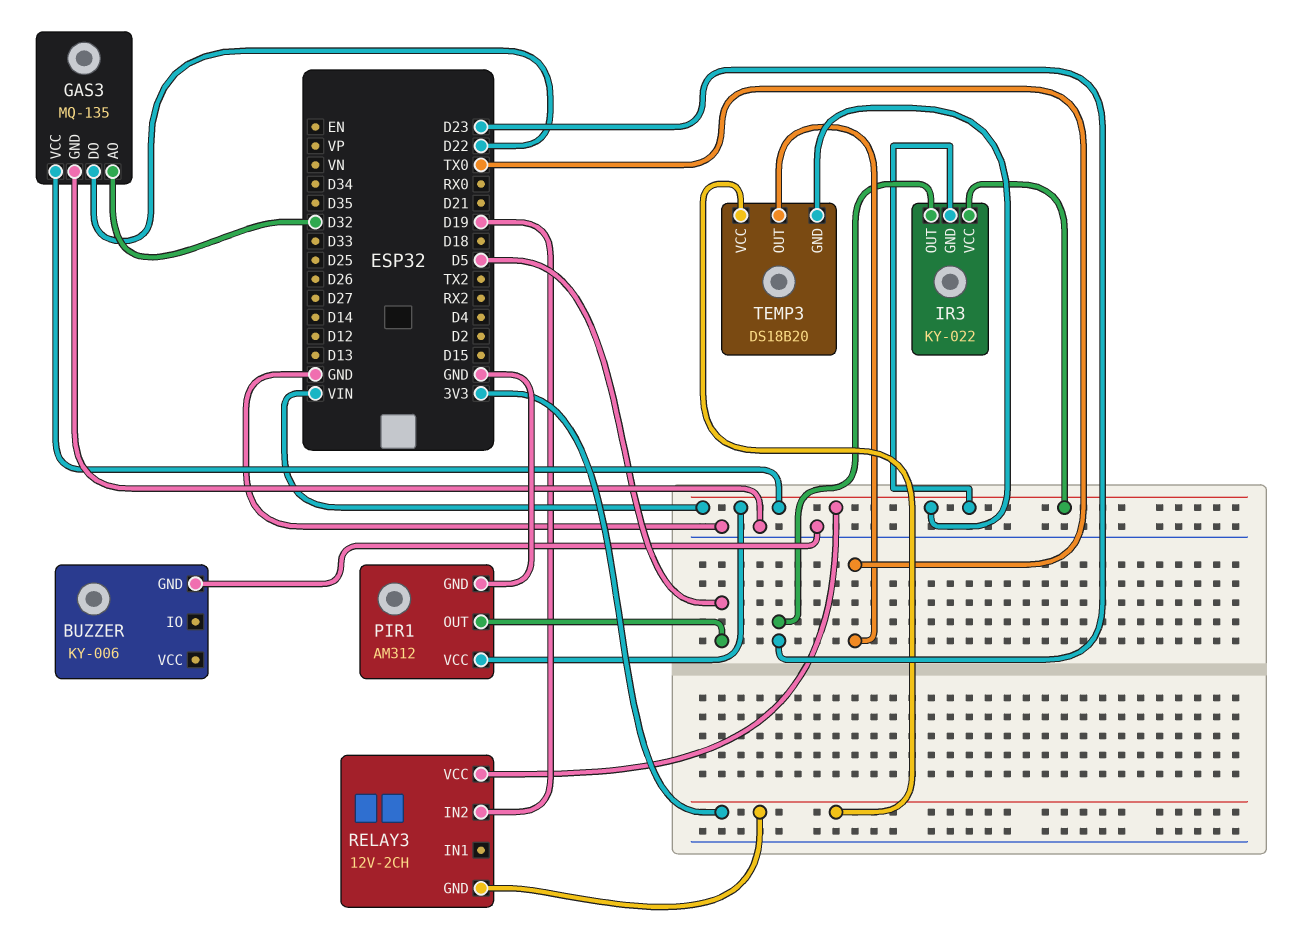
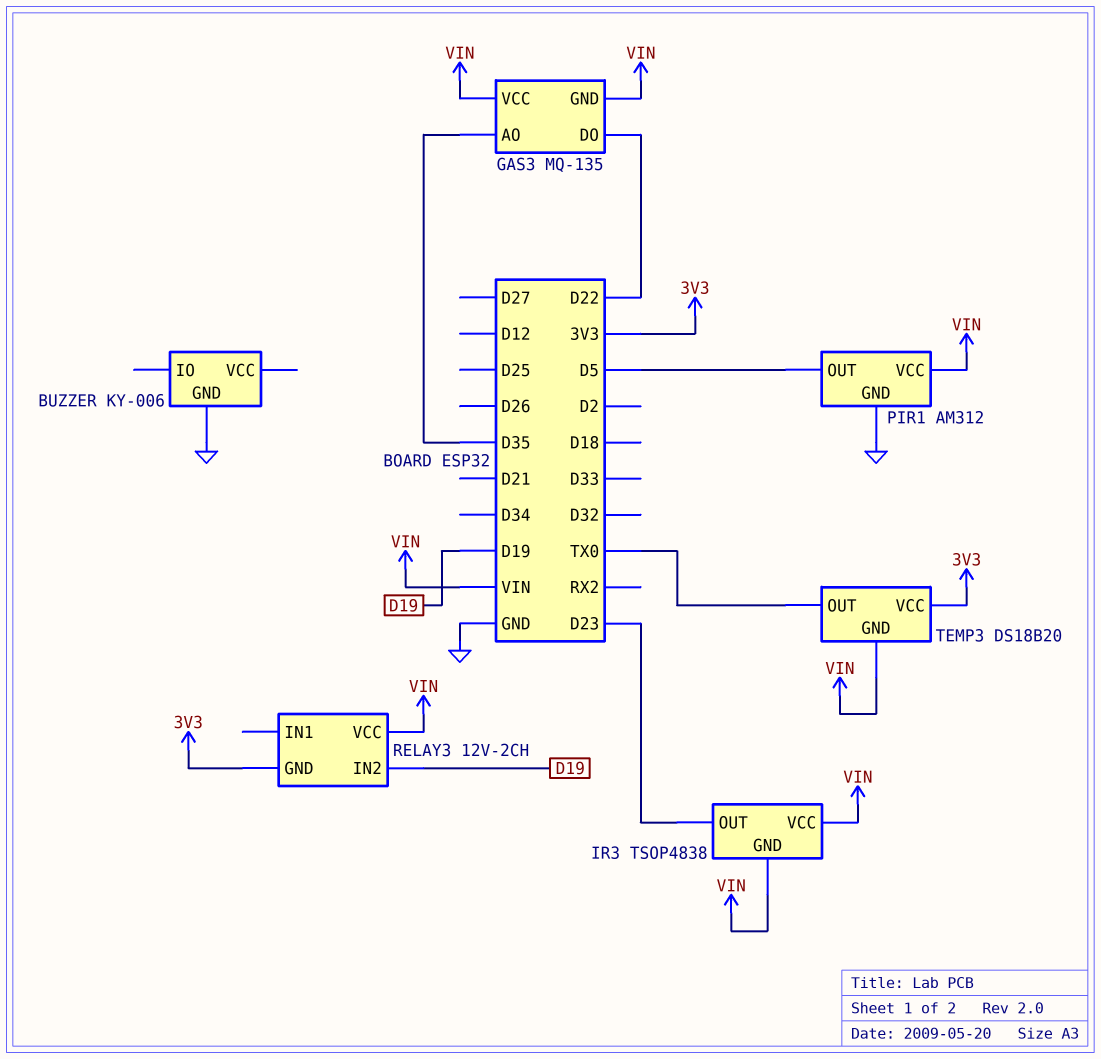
GAS3 pin AO: D32 -> D35
GAS3 pin GND: GND -> VIN
IR3: KY-022 -> TSOP4838

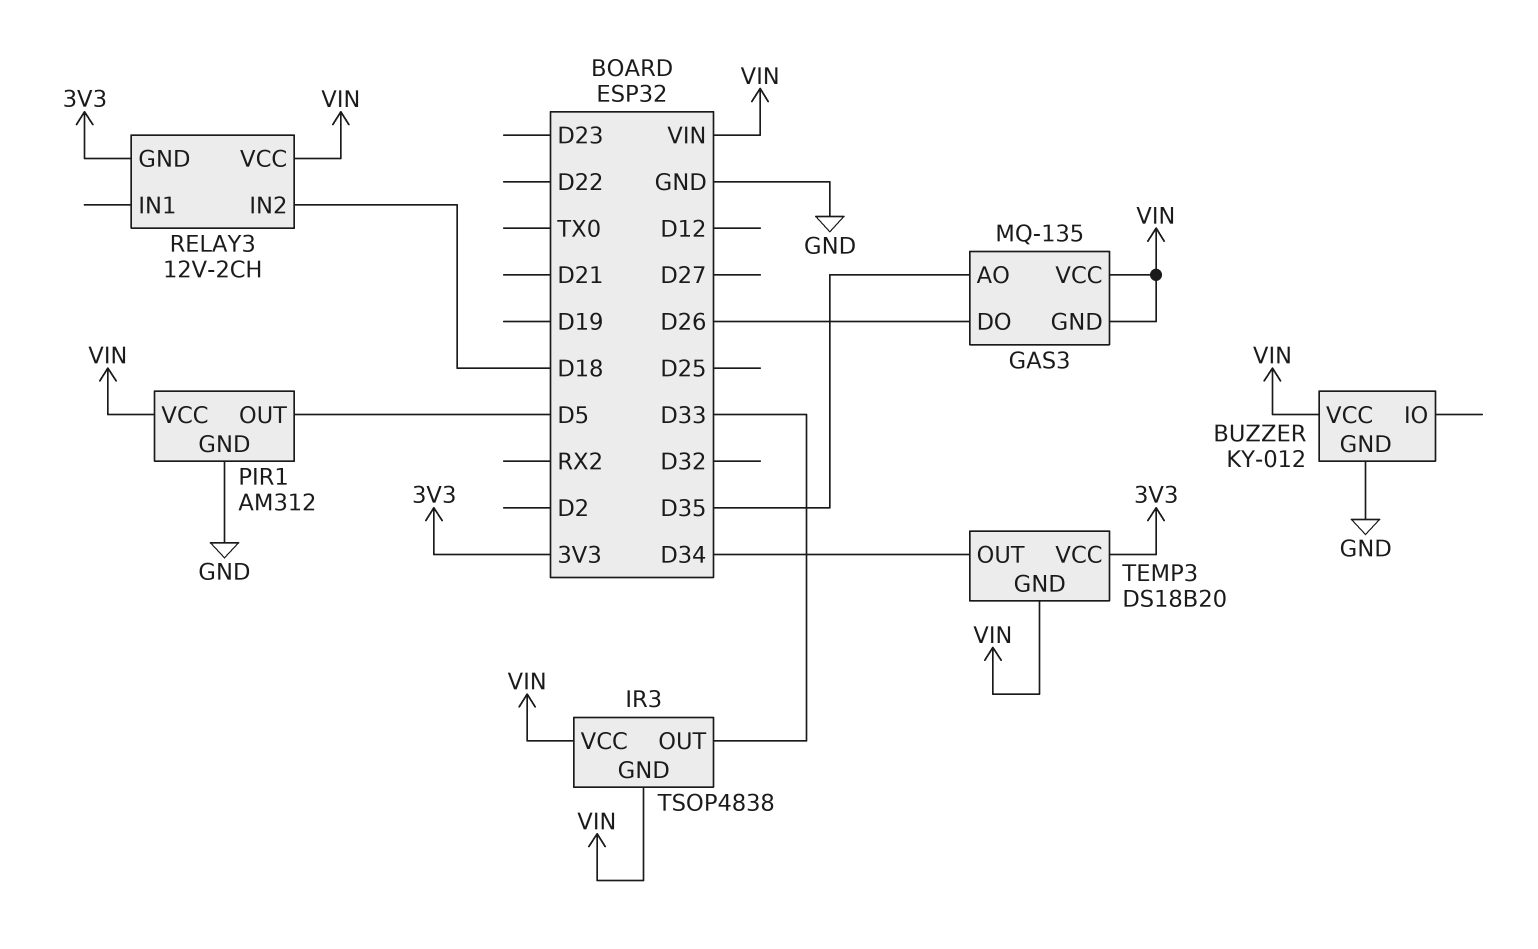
BUZZER: KY-006 -> KY-012
BUZZER pin VCC: none -> VIN
GAS3 pin DO: D22 -> D26
IR3 pin OUT: D23 -> D33
RELAY3 pin IN2: D19 -> D18
TEMP3 pin OUT: TX0 -> D34

